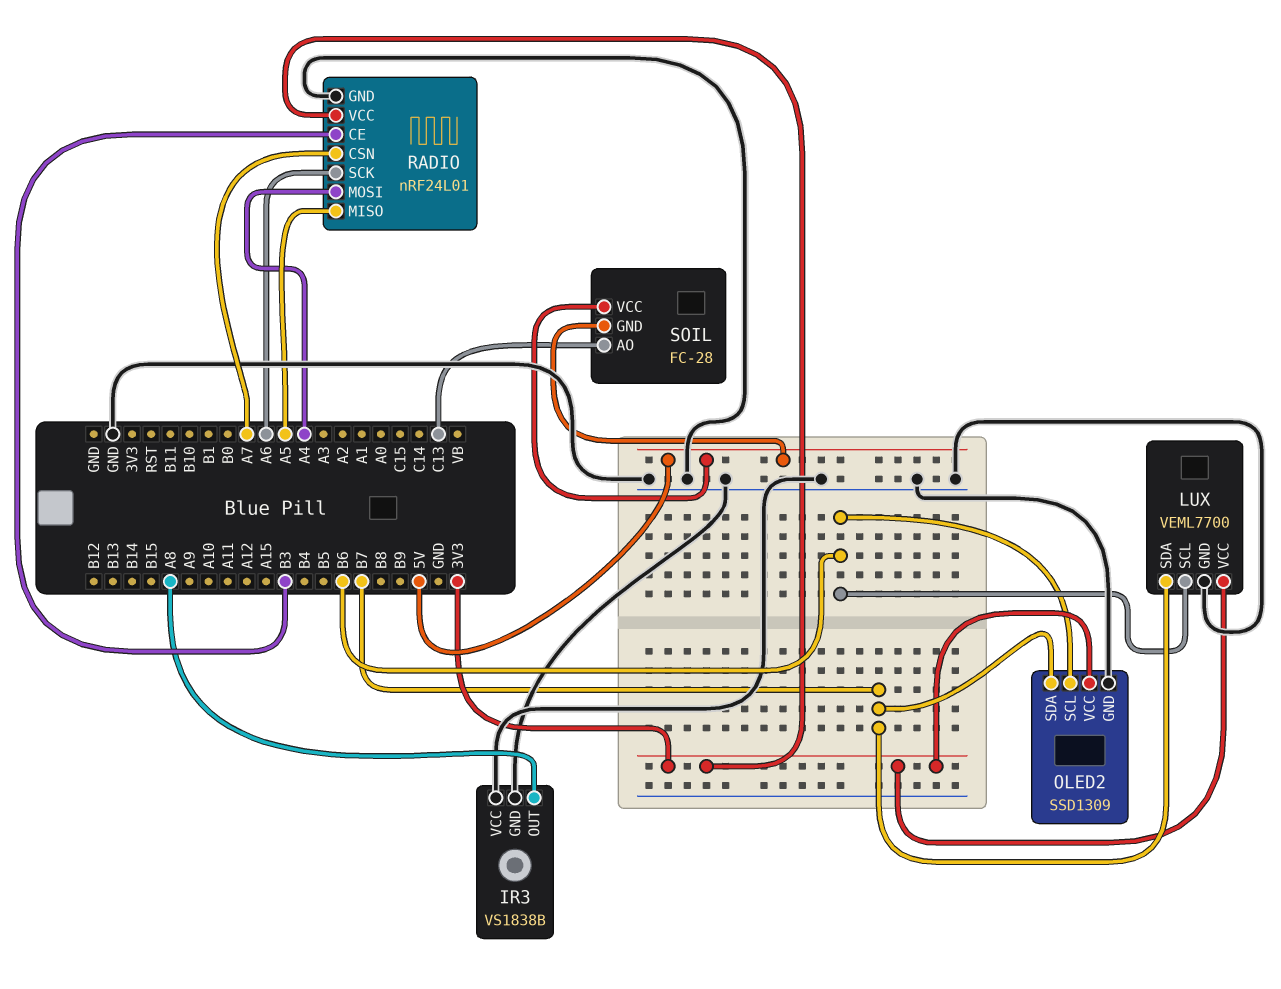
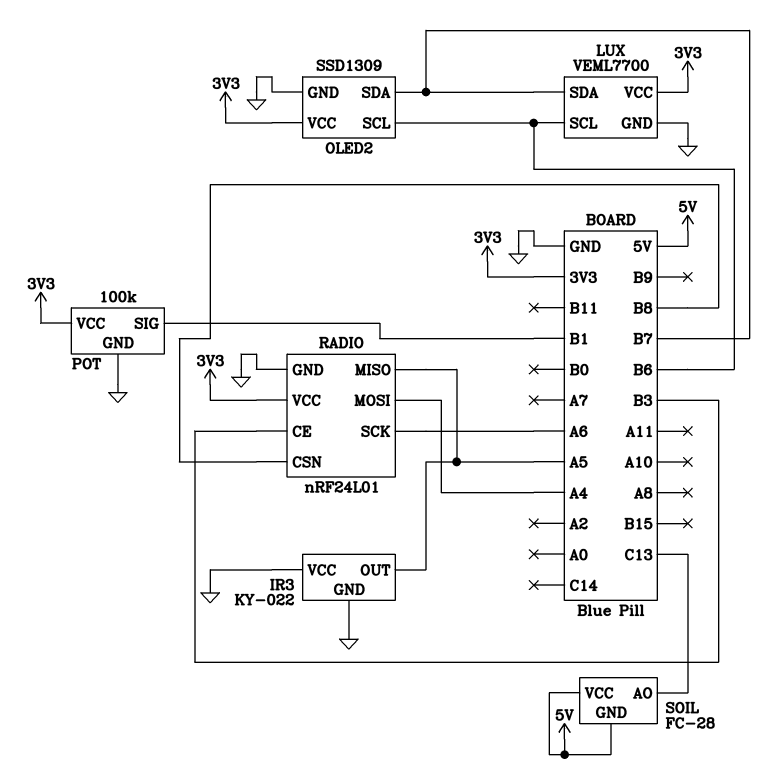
IR3: VS1838B -> KY-022
IR3 pin OUT: A8 -> A5
POT: none -> 100k
POT pin GND: none -> GND
POT pin SIG: none -> B1
POT pin VCC: none -> 3V3
RADIO pin CSN: A7 -> B8

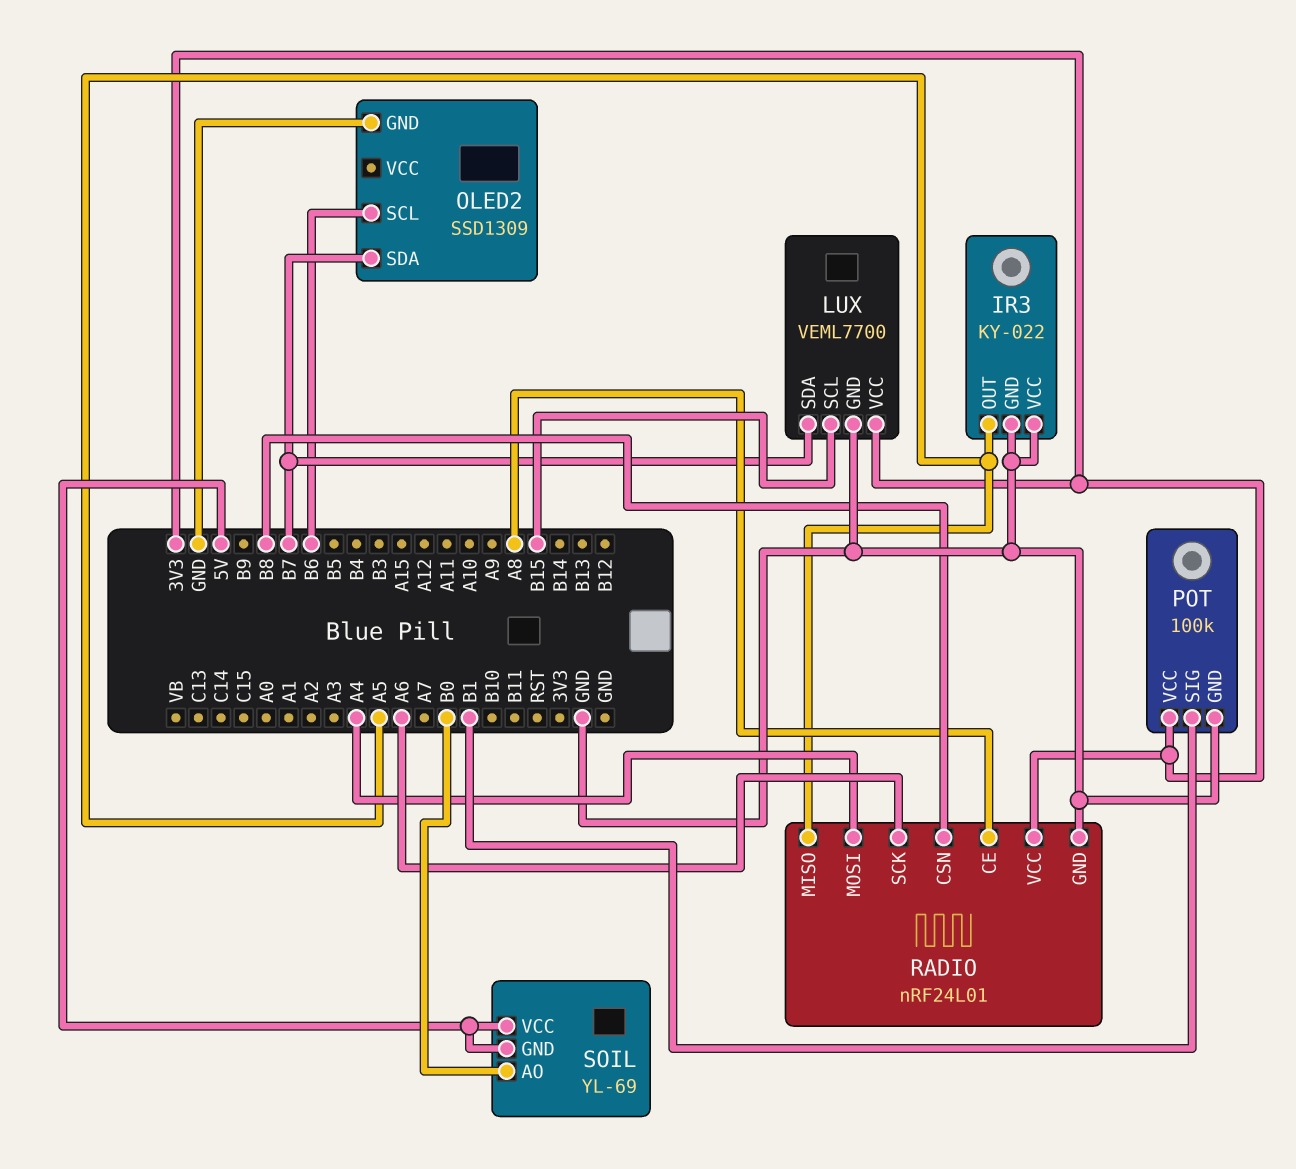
LUX pin SCL: B6 -> B15
OLED2 pin VCC: 3V3 -> none
RADIO pin CE: B3 -> A8
SOIL: FC-28 -> YL-69
SOIL pin AO: C13 -> B0

